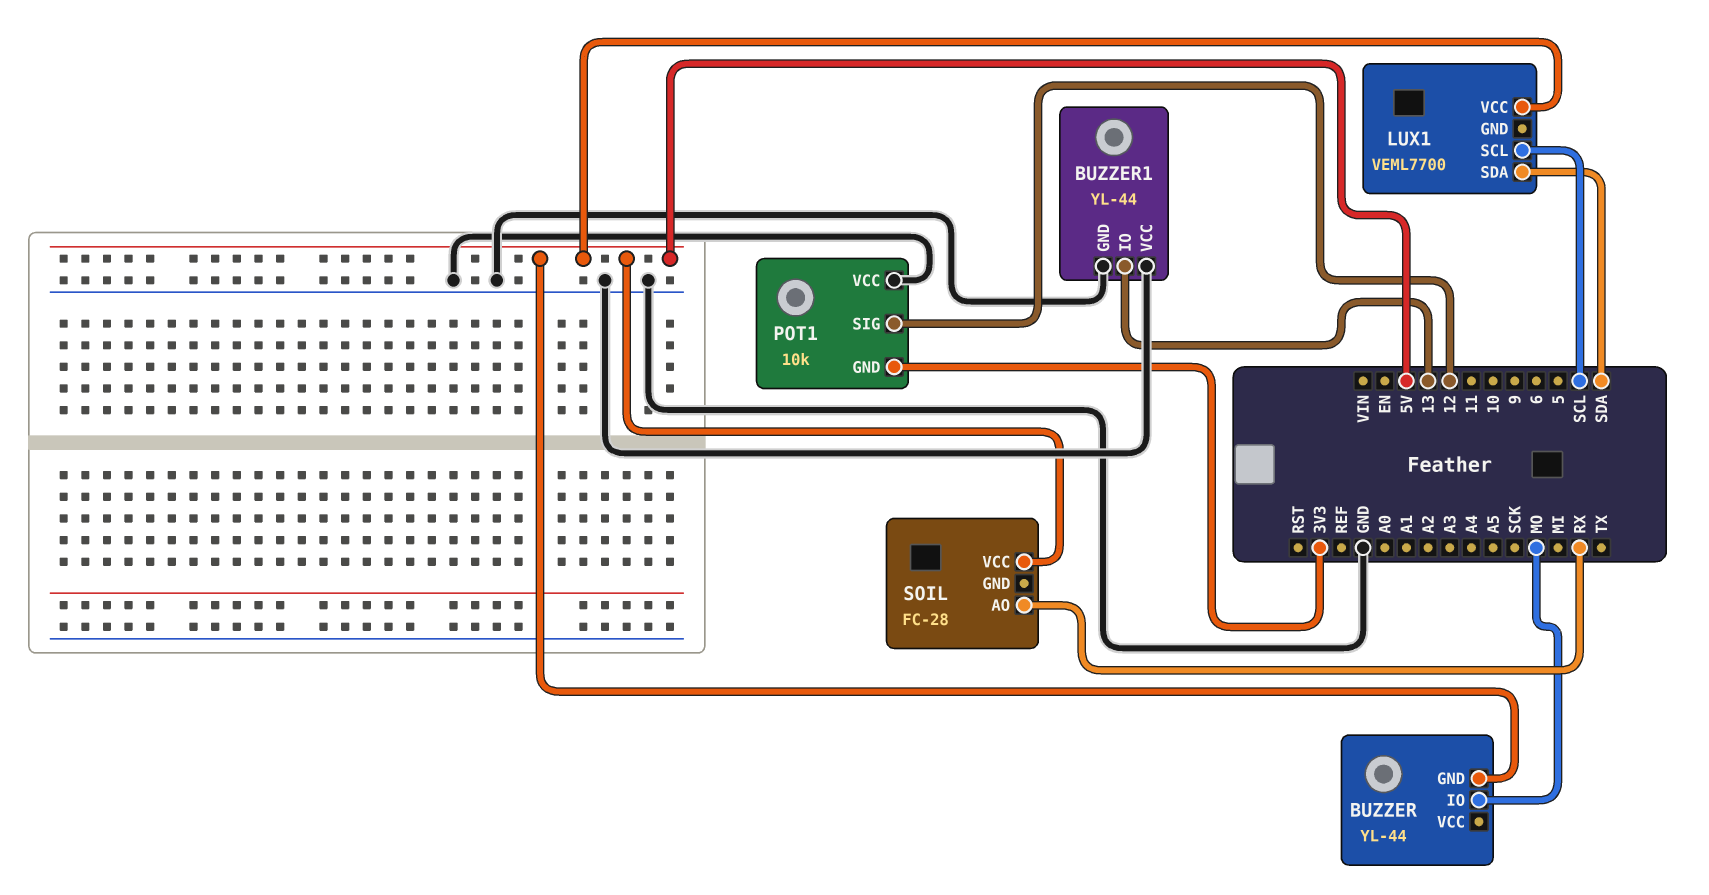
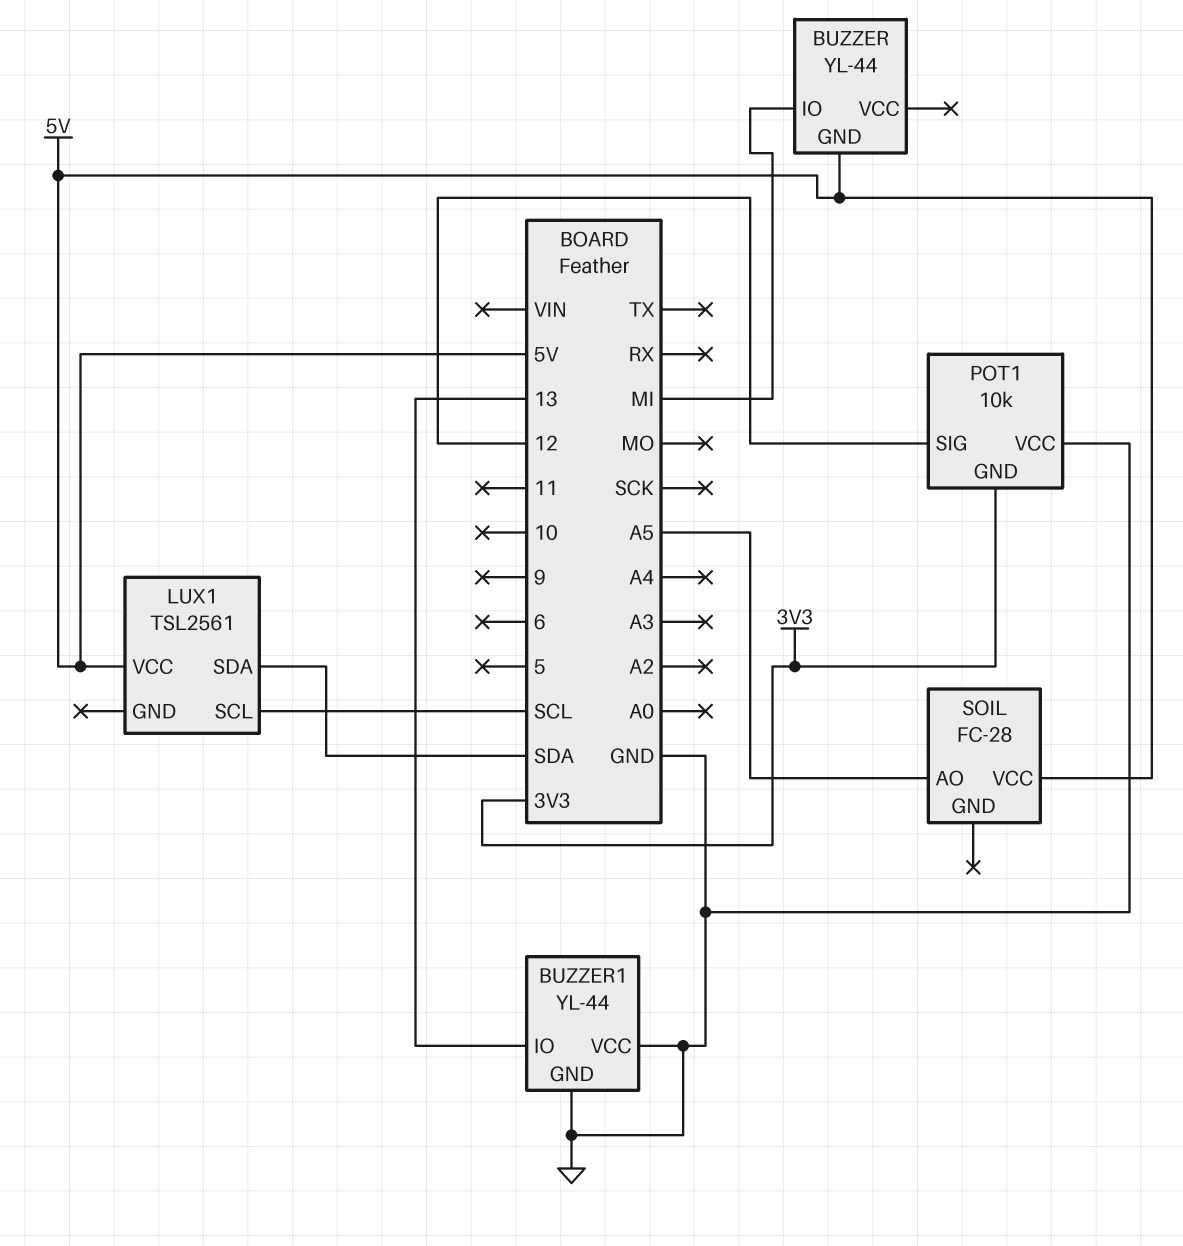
BUZZER pin IO: MO -> MI
LUX1: VEML7700 -> TSL2561
SOIL pin AO: RX -> A5

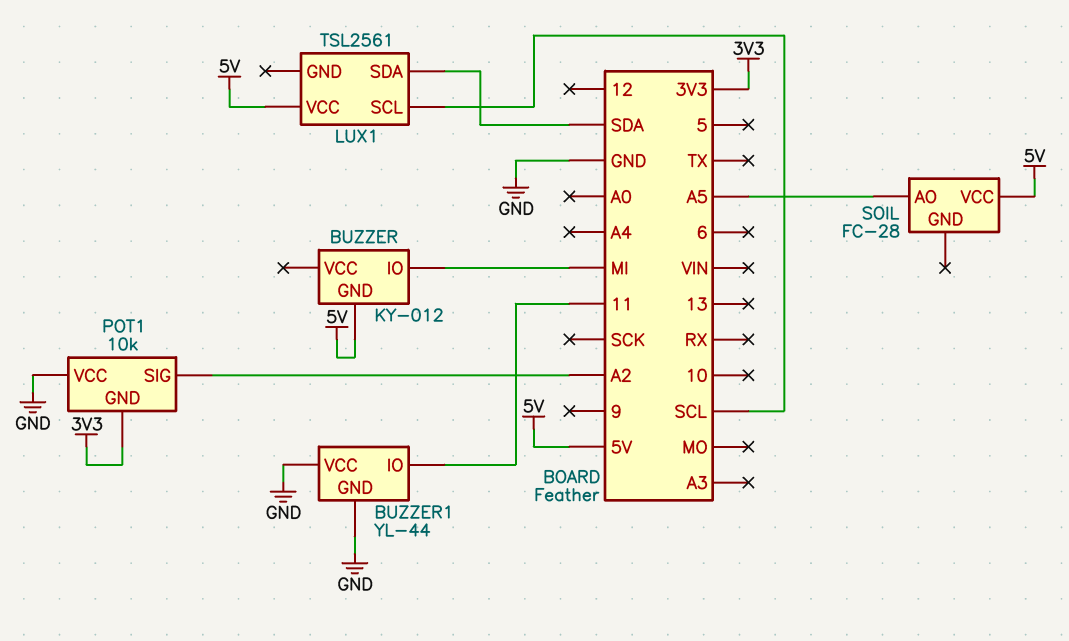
BUZZER: YL-44 -> KY-012
BUZZER1 pin IO: 13 -> 11
POT1 pin SIG: 12 -> A2

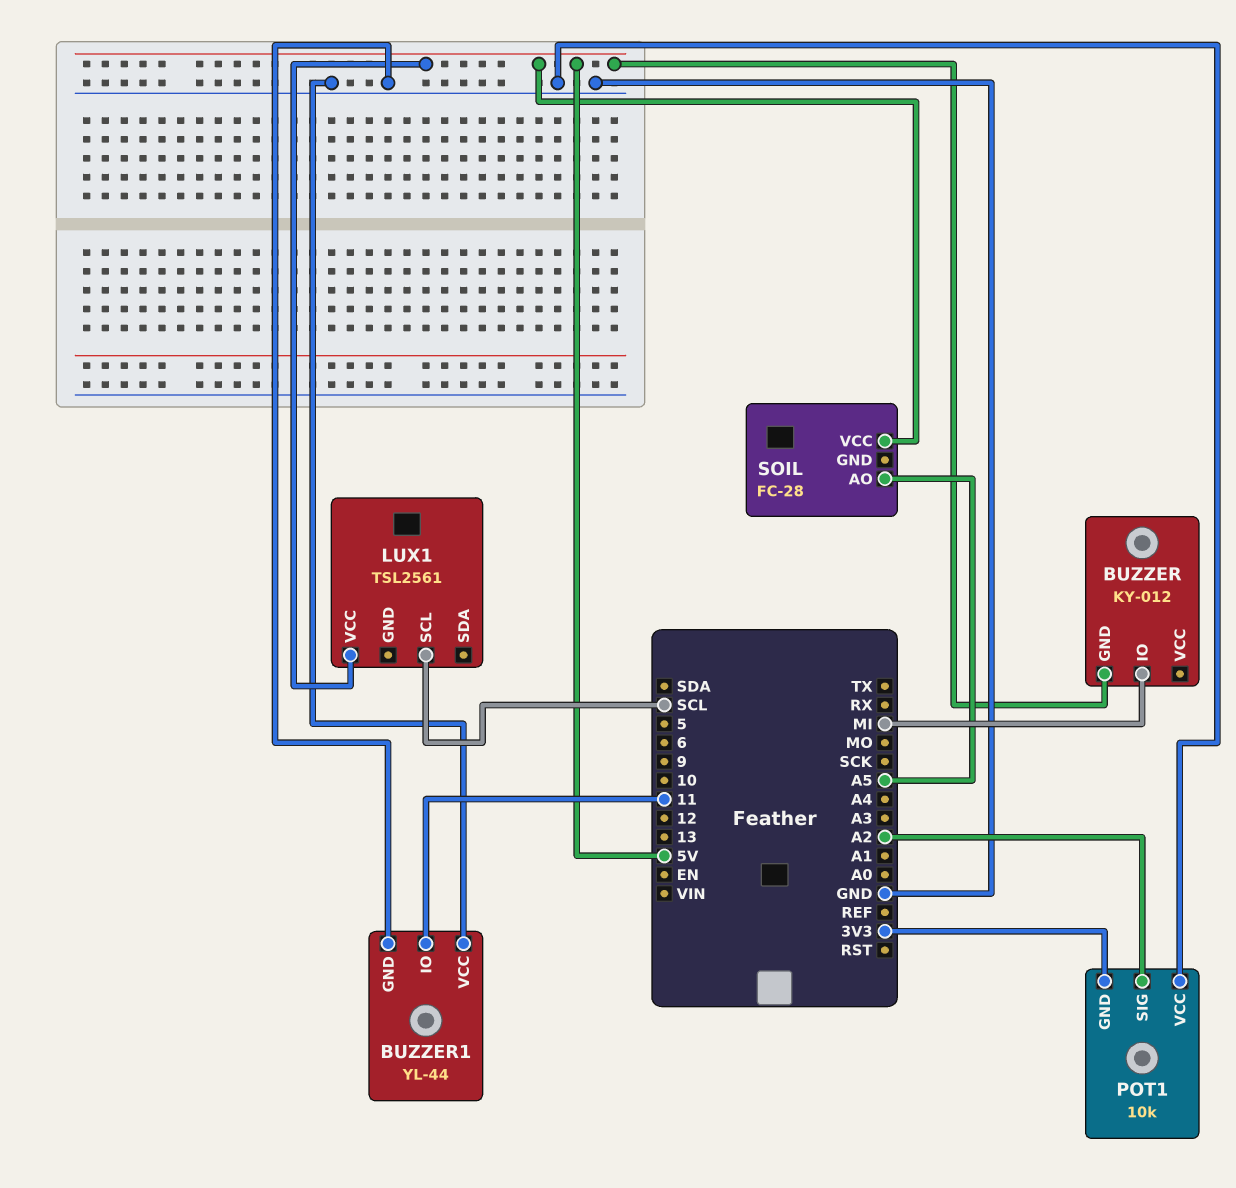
LUX1 pin SDA: SDA -> none

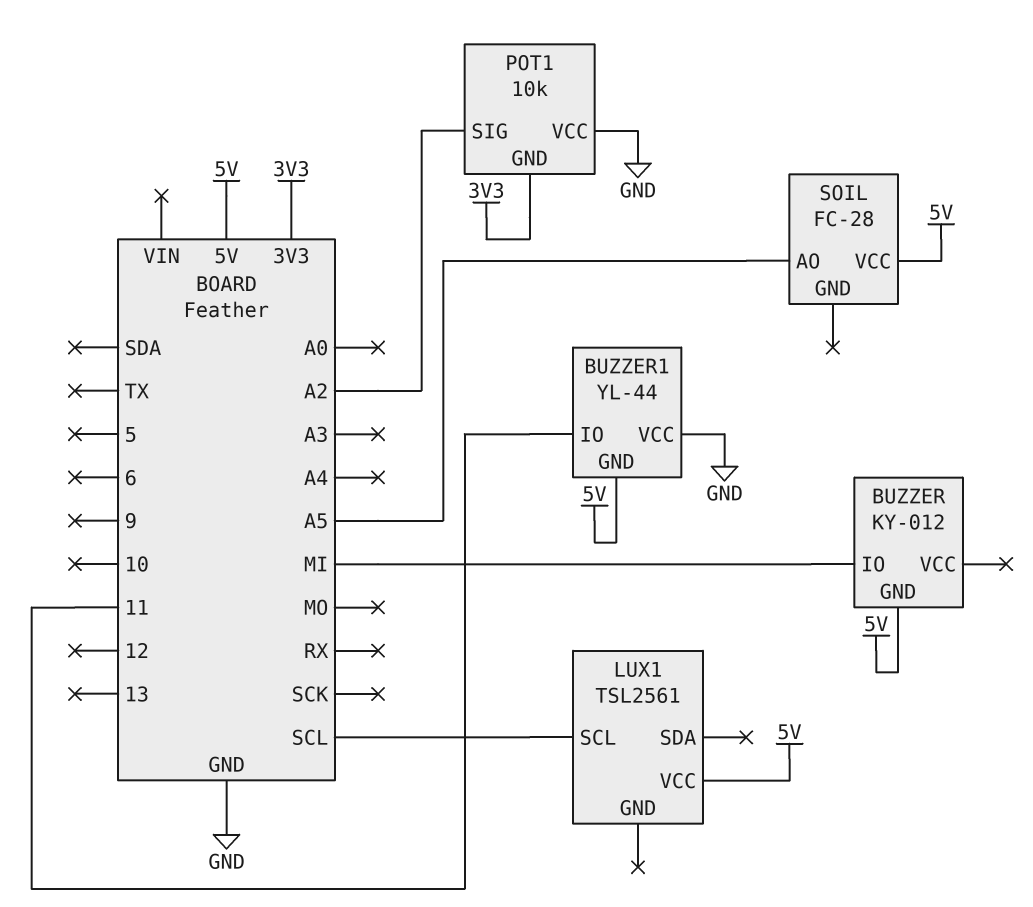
BUZZER1 pin GND: GND -> 5V

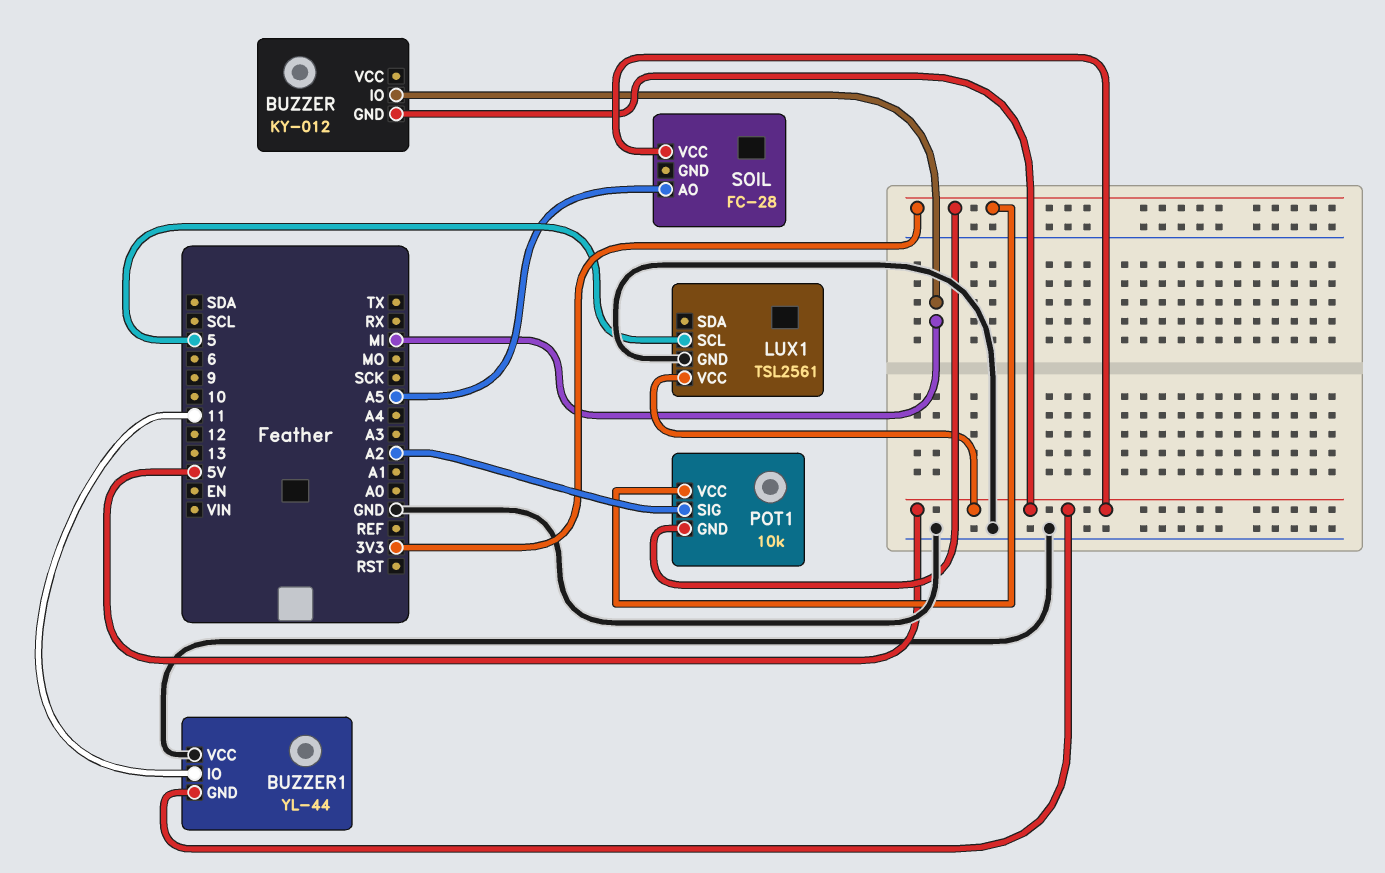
LUX1 pin GND: none -> GND
LUX1 pin SCL: SCL -> 5
POT1 pin VCC: GND -> 3V3

